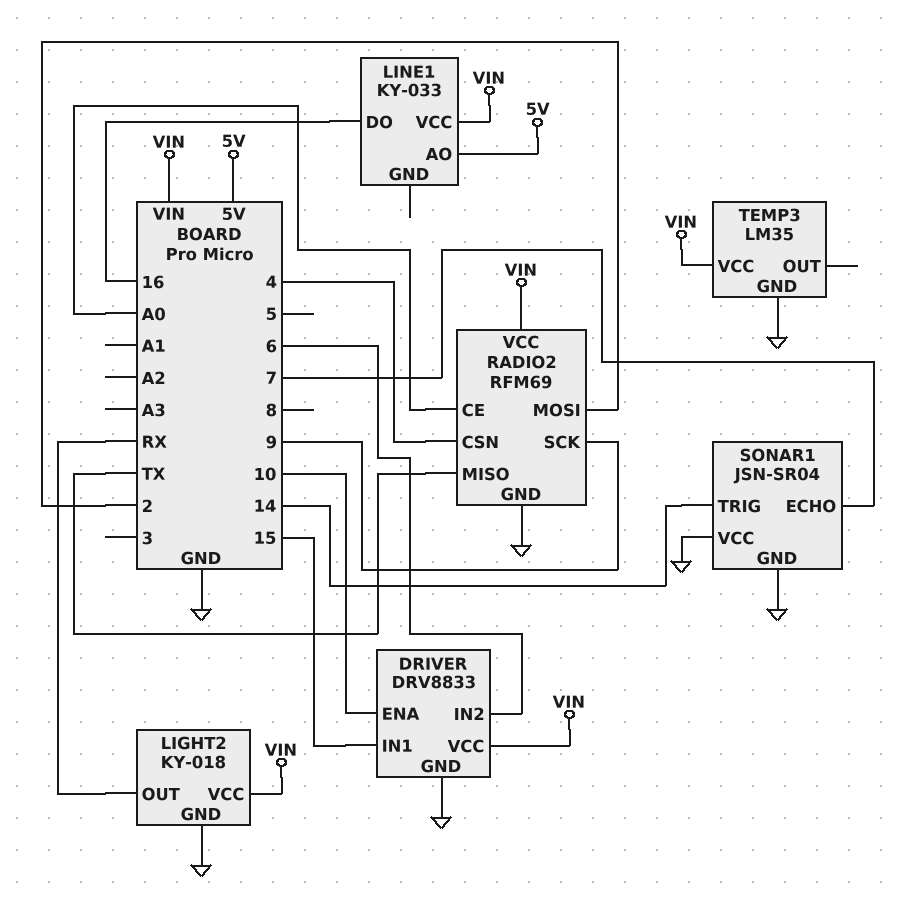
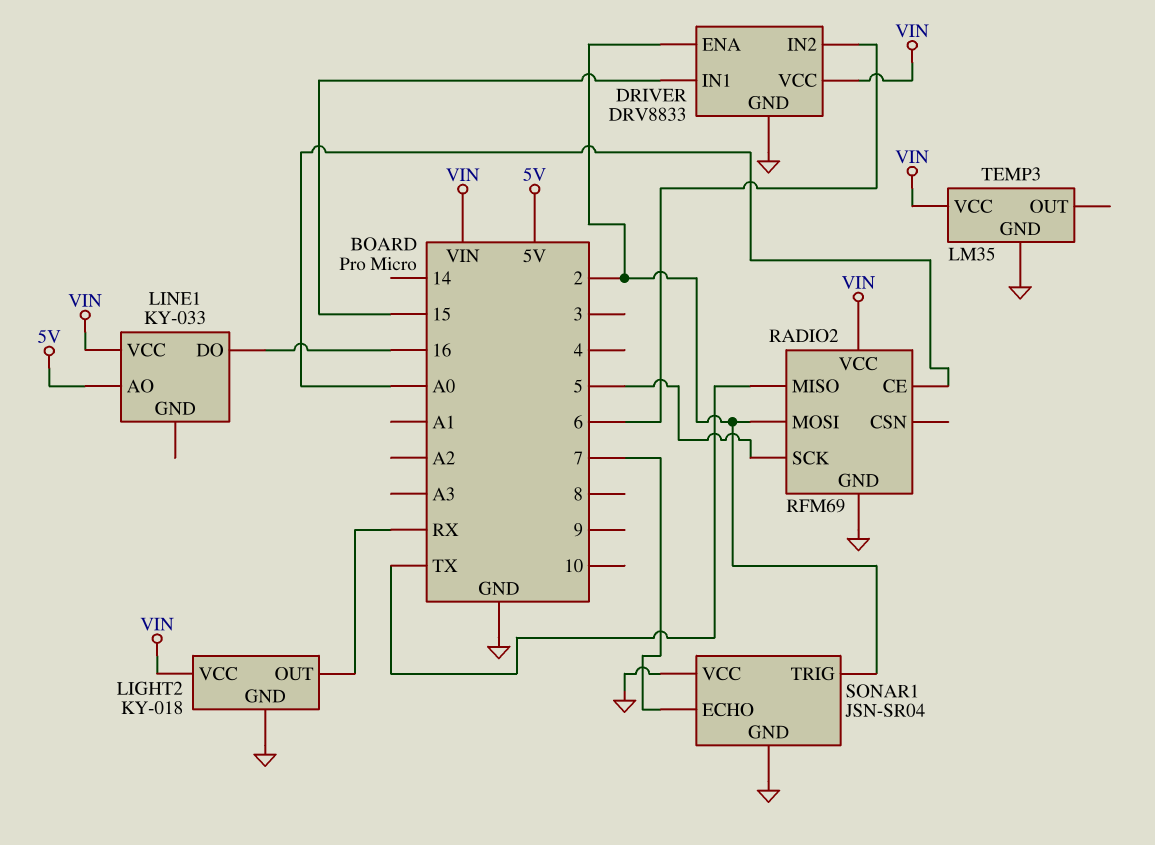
DRIVER pin ENA: 10 -> 2
RADIO2 pin CSN: 4 -> none
RADIO2 pin SCK: 9 -> 5
SONAR1 pin TRIG: 14 -> 2

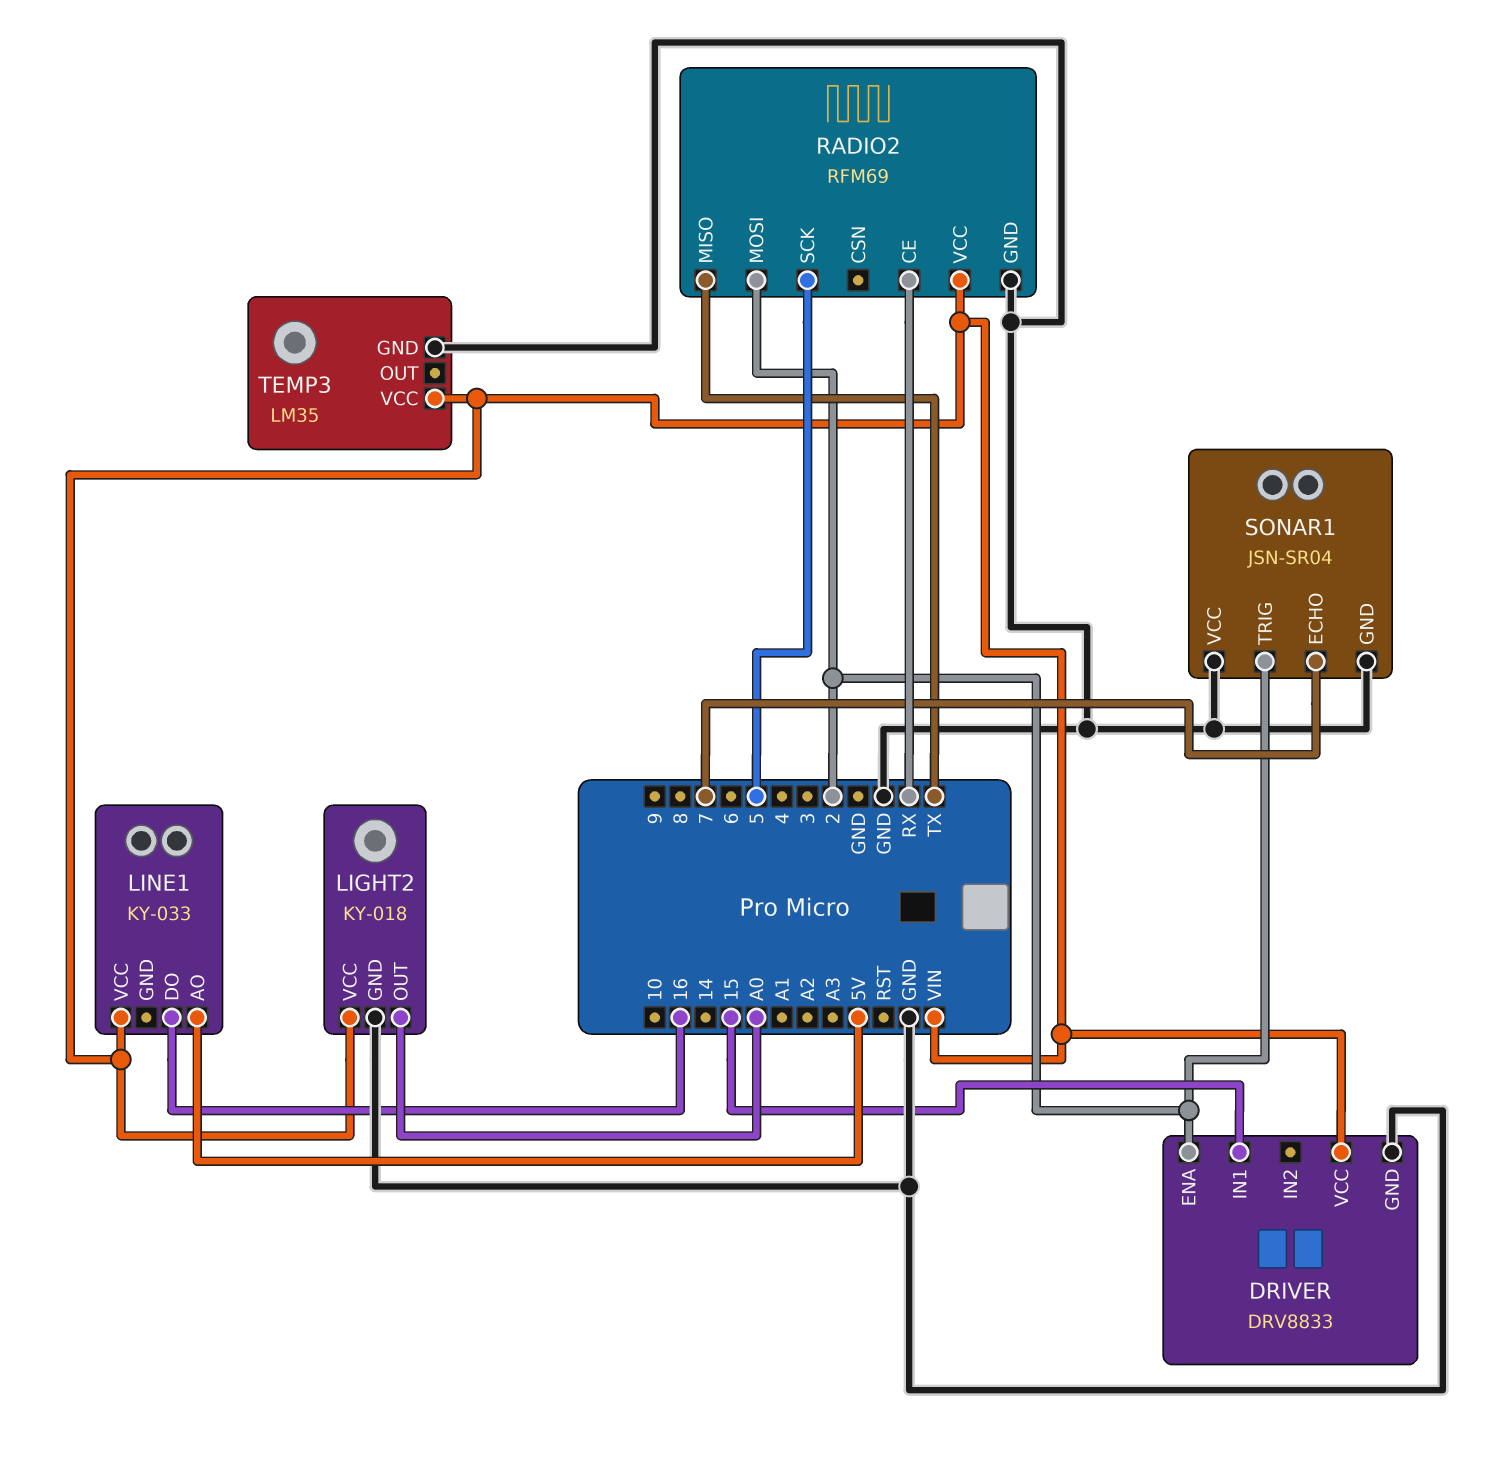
DRIVER pin IN2: 6 -> none
LIGHT2 pin OUT: RX -> A0
RADIO2 pin CE: A0 -> RX

